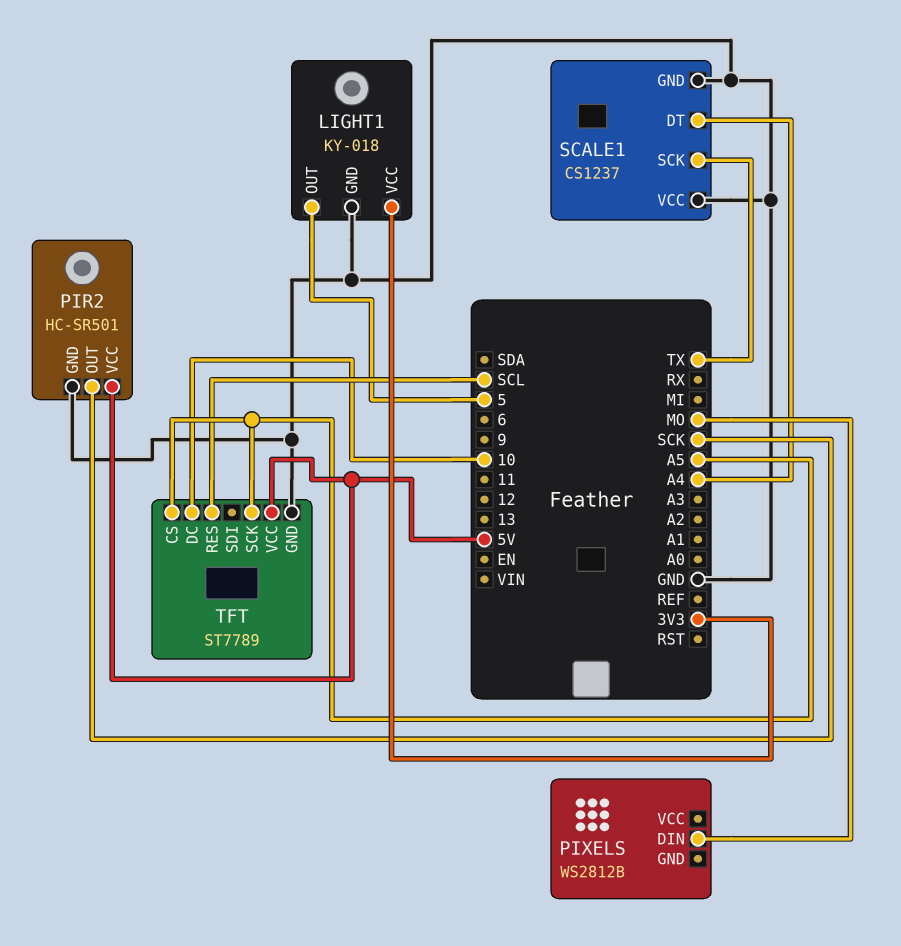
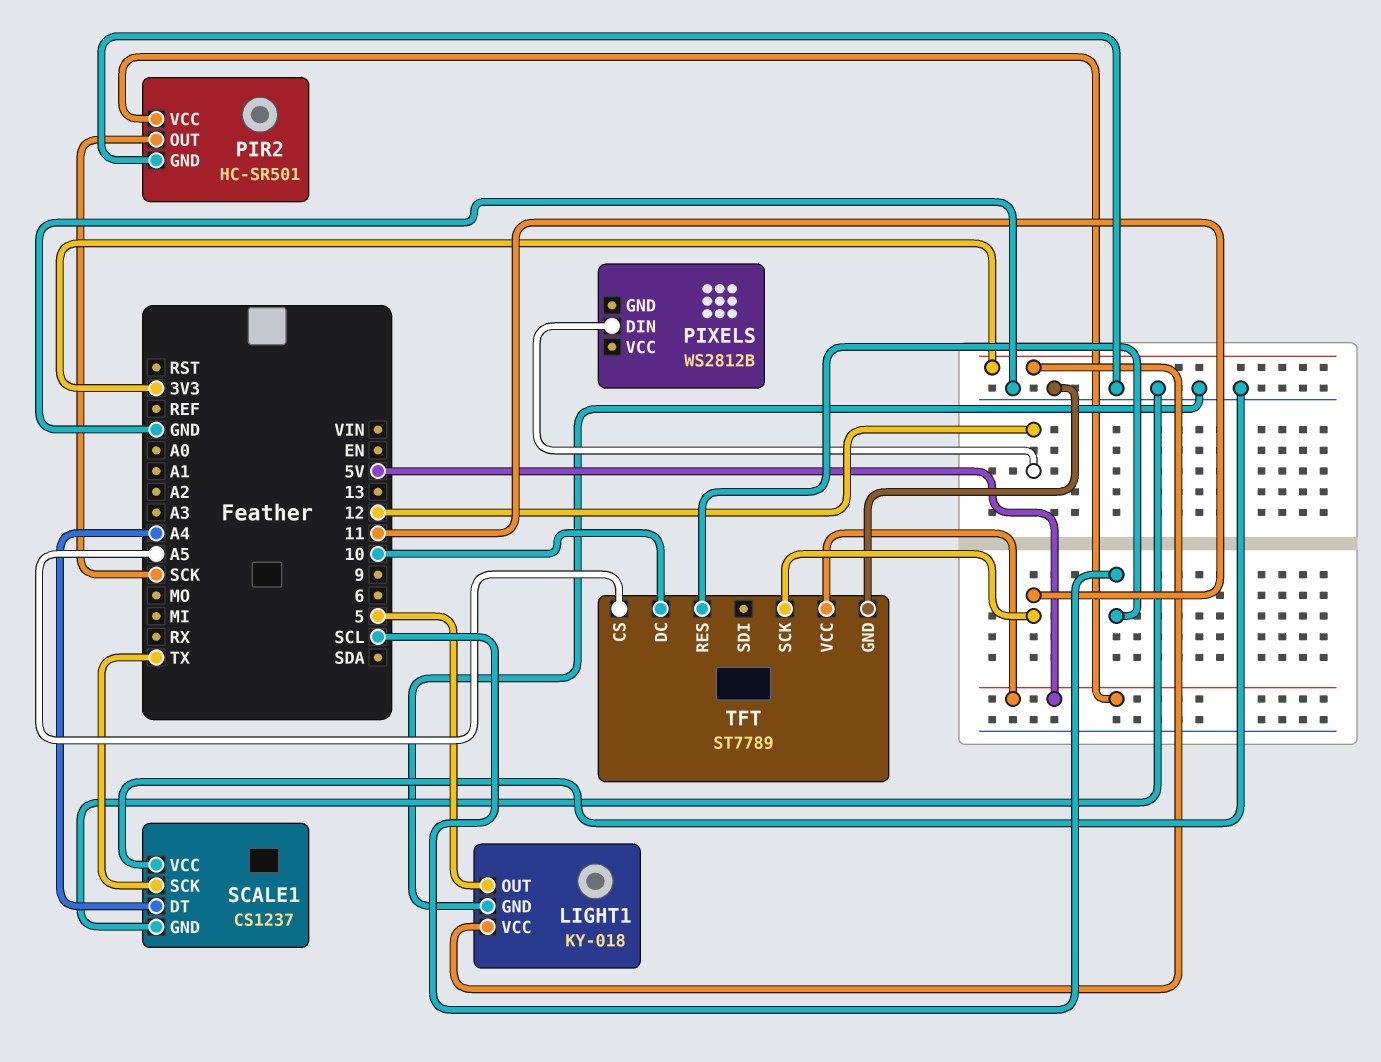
PIXELS pin DIN: MO -> 12
TFT pin SCK: A5 -> 11

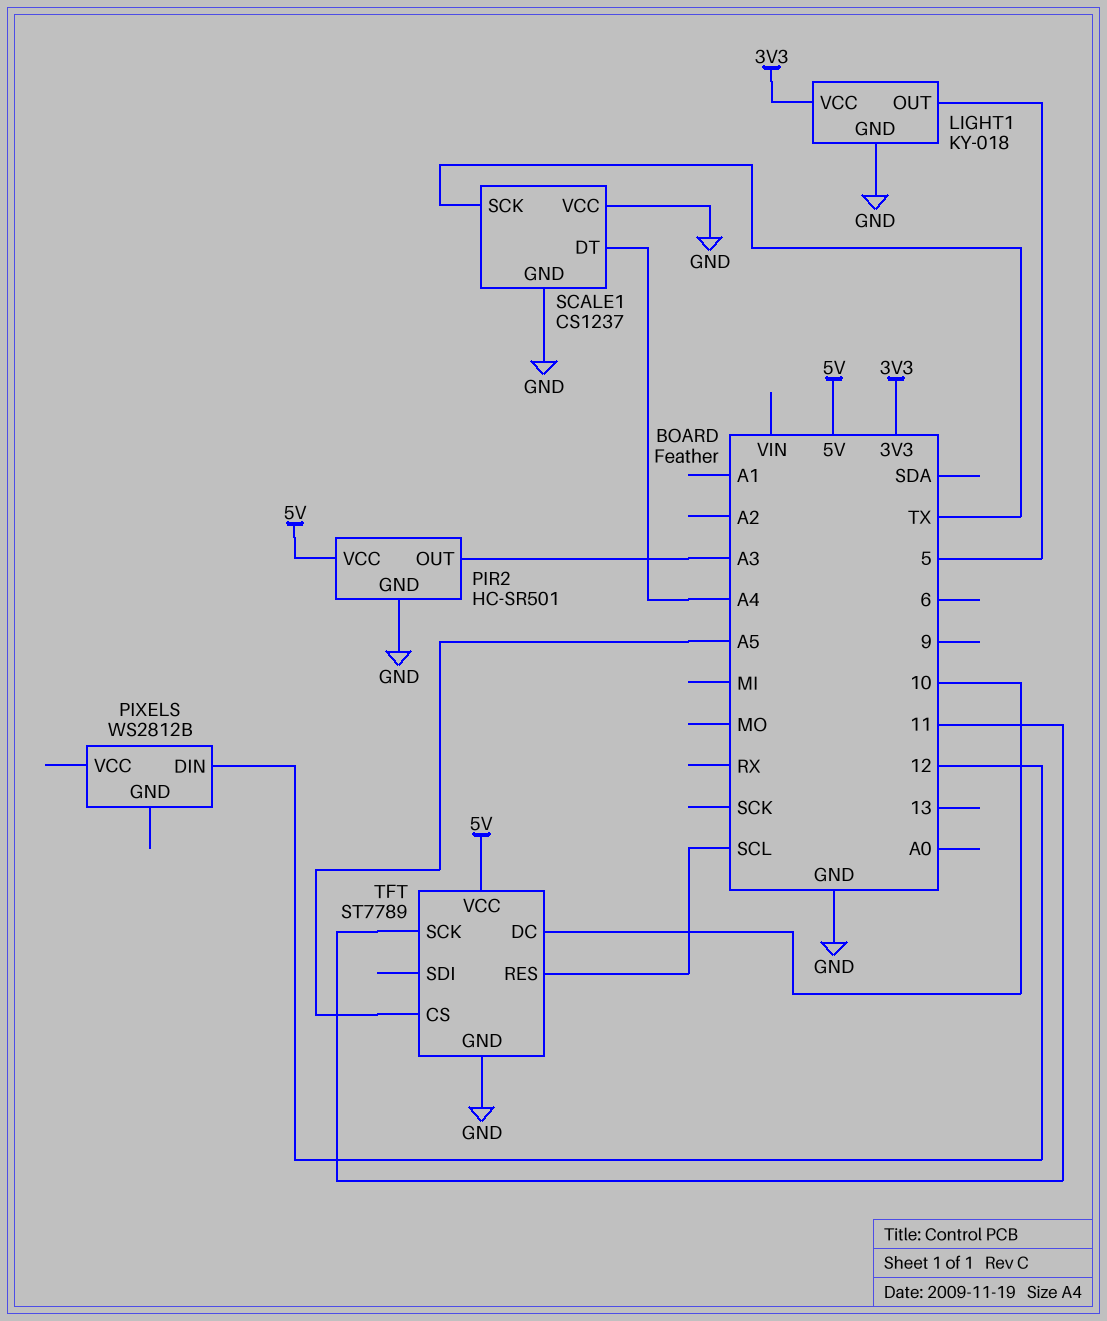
PIR2 pin OUT: SCK -> A3

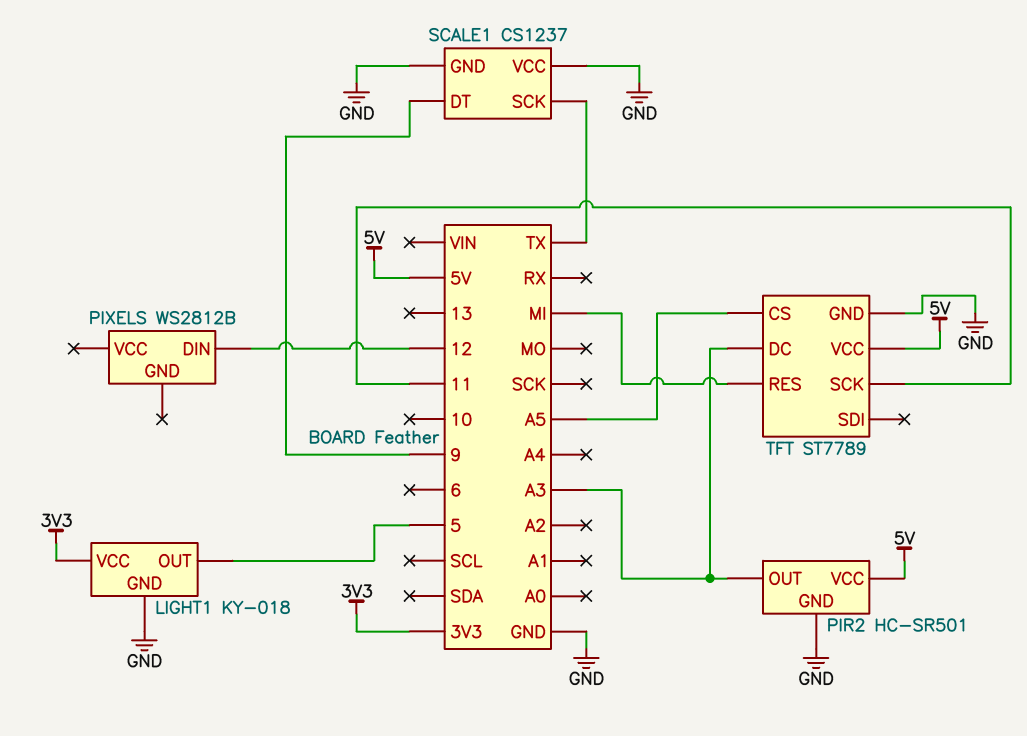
SCALE1 pin DT: A4 -> 9
TFT pin DC: 10 -> A3
TFT pin RES: SCL -> MI

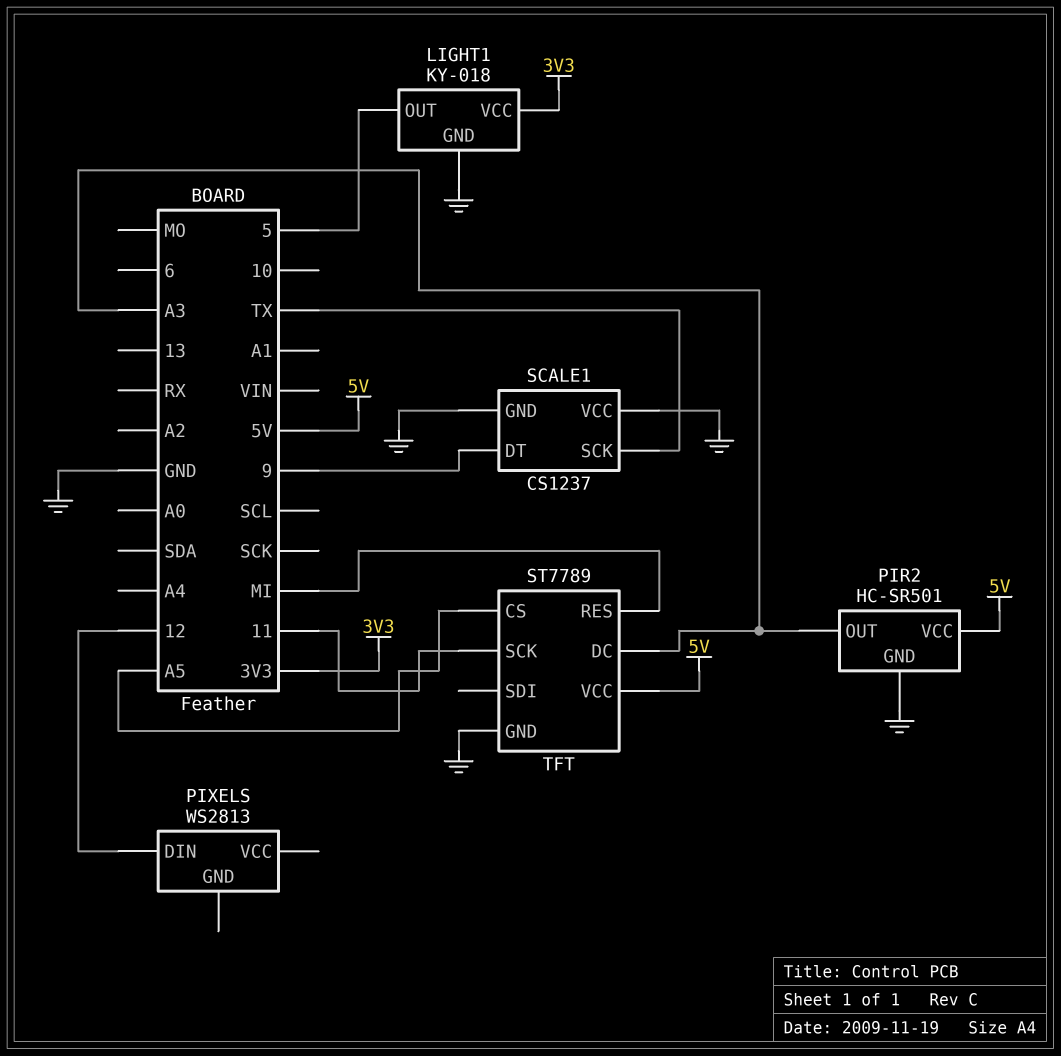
PIXELS: WS2812B -> WS2813

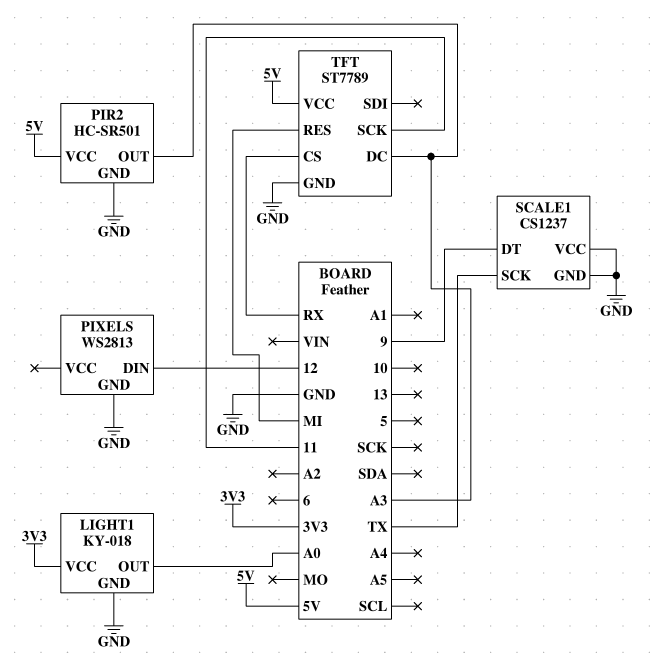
LIGHT1 pin OUT: 5 -> A0
PIXELS pin GND: none -> GND
TFT pin CS: A5 -> RX

